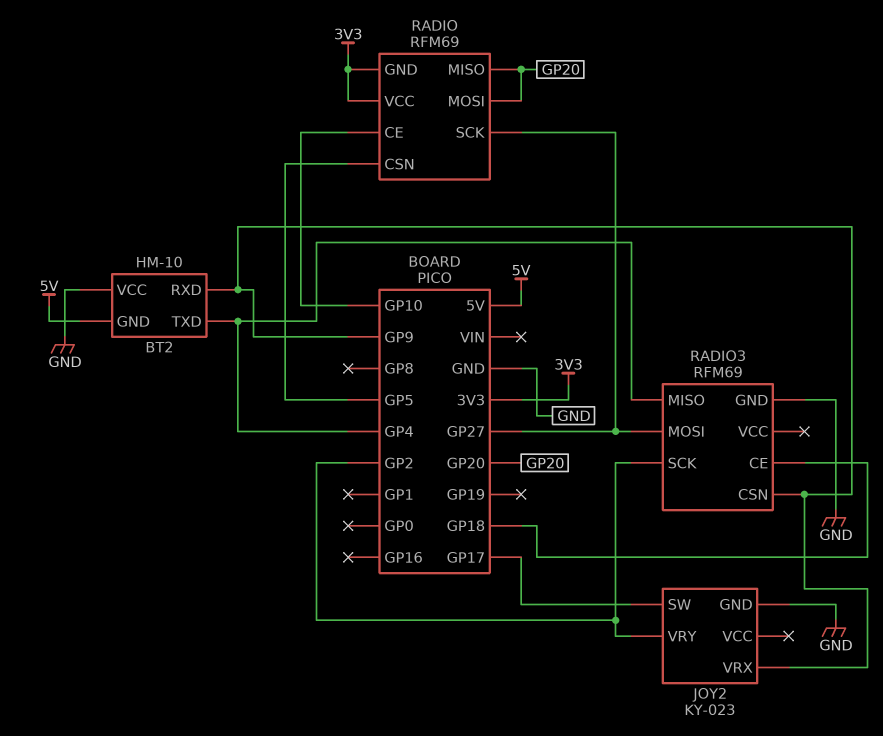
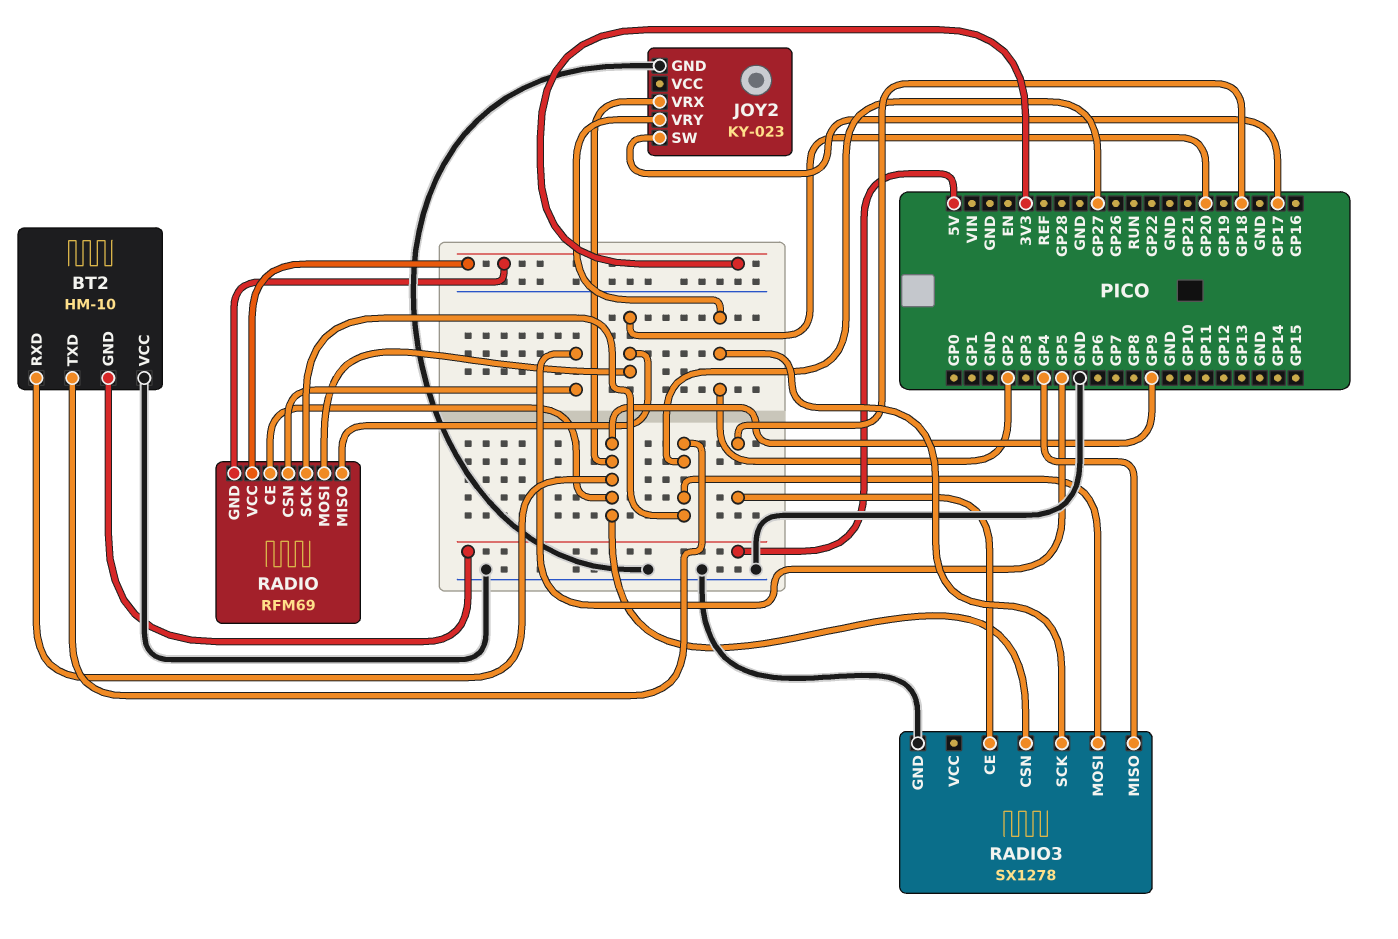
BT2 pin TXD: GP4 -> GP27
RADIO pin CE: GP10 -> GP9
RADIO3: RFM69 -> SX1278

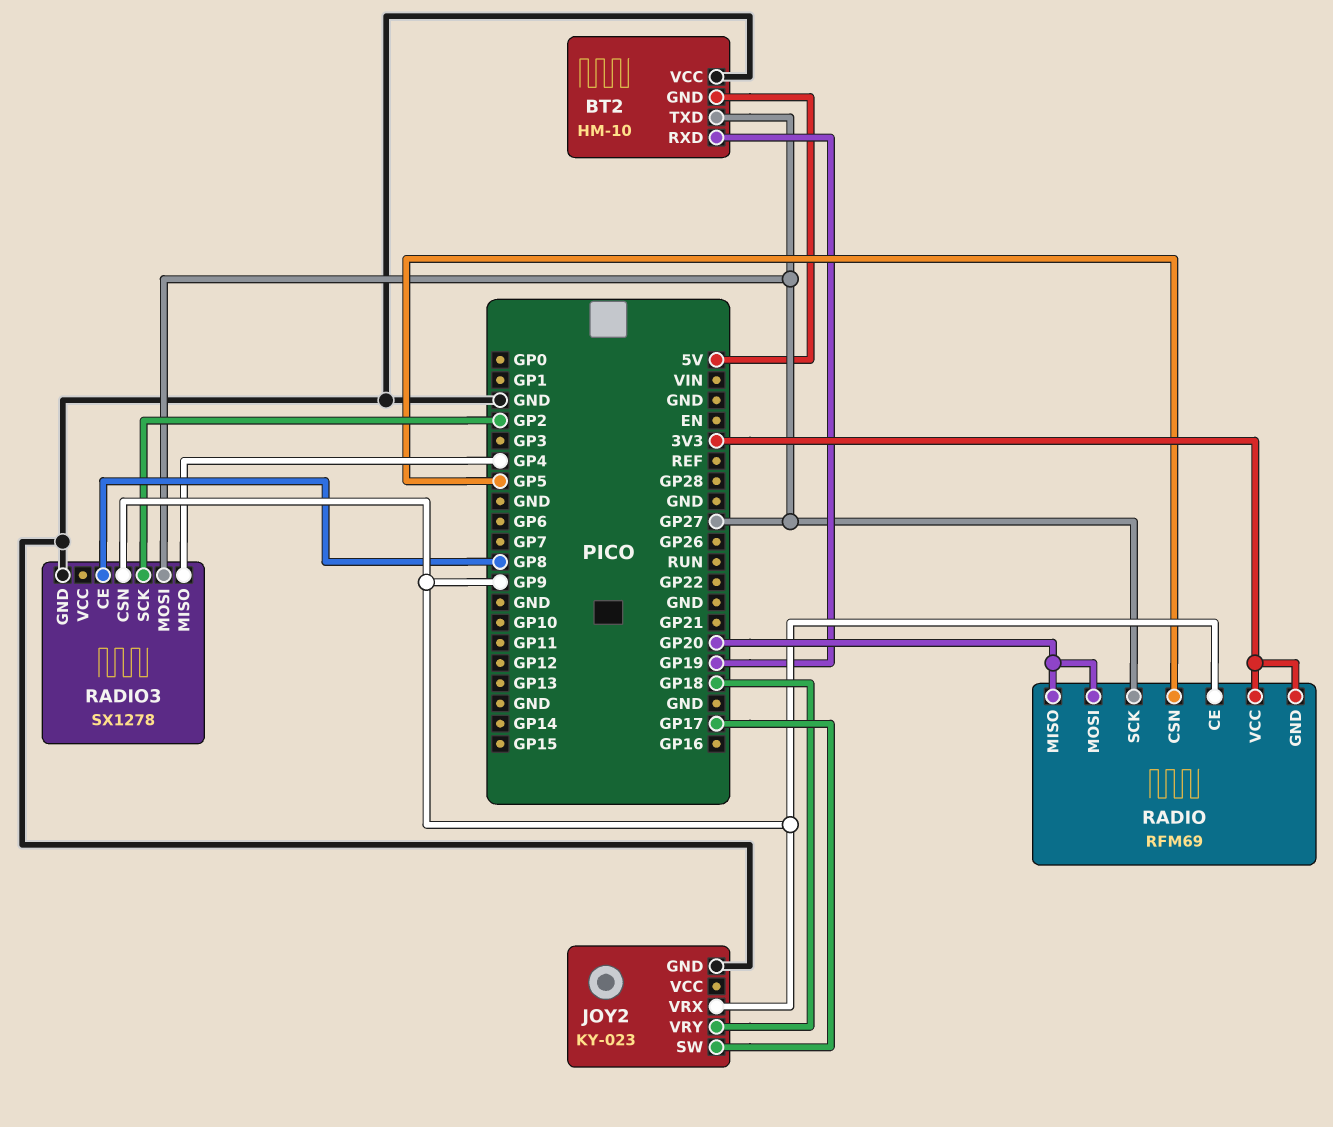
BT2 pin RXD: GP9 -> GP19
JOY2 pin VRY: GP2 -> GP18
RADIO3 pin CE: GP18 -> GP8

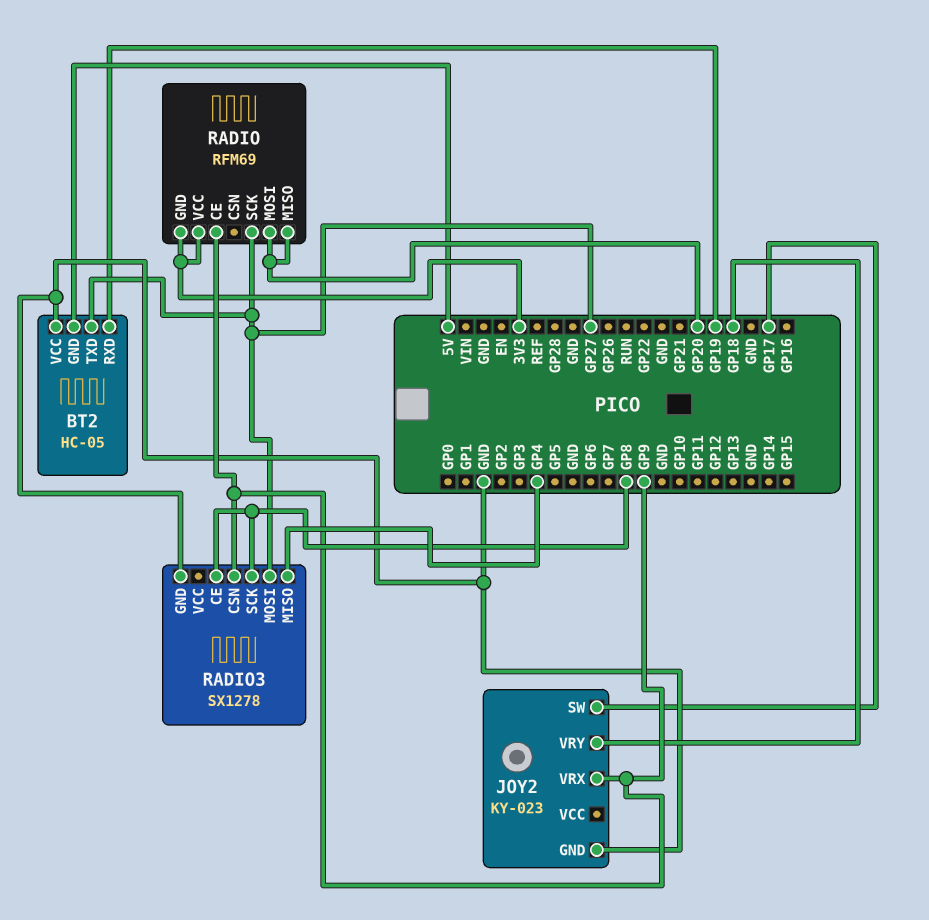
BT2: HM-10 -> HC-05
RADIO pin CSN: GP5 -> none
RADIO3 pin SCK: GP2 -> GP8

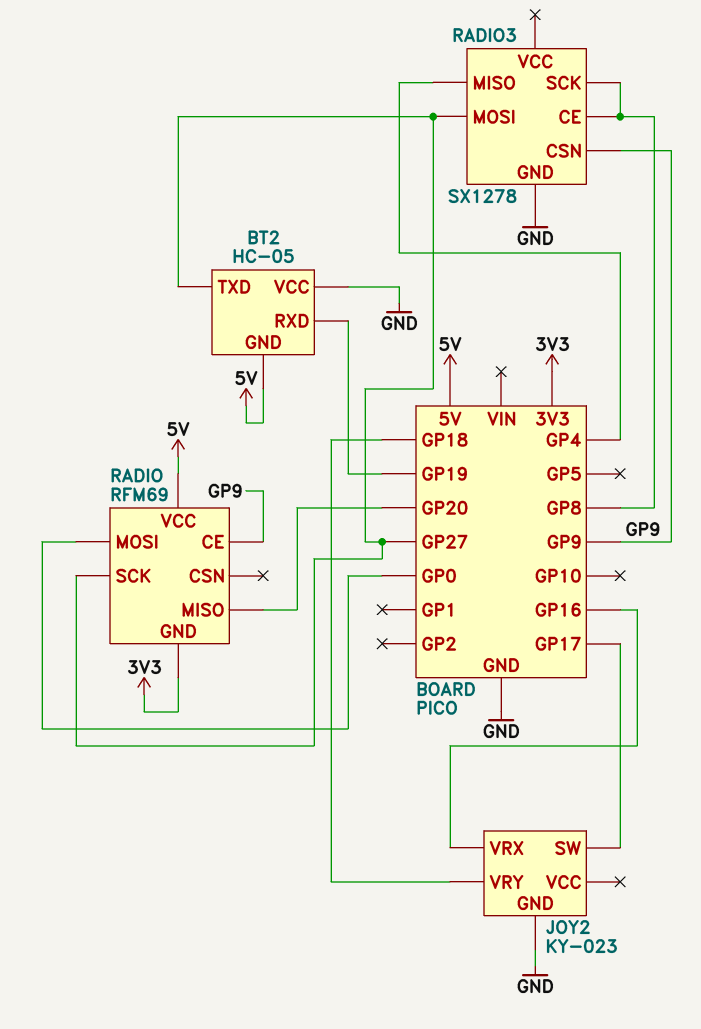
JOY2 pin VRX: GP9 -> GP16
RADIO pin MOSI: GP20 -> GP0
RADIO pin VCC: 3V3 -> 5V

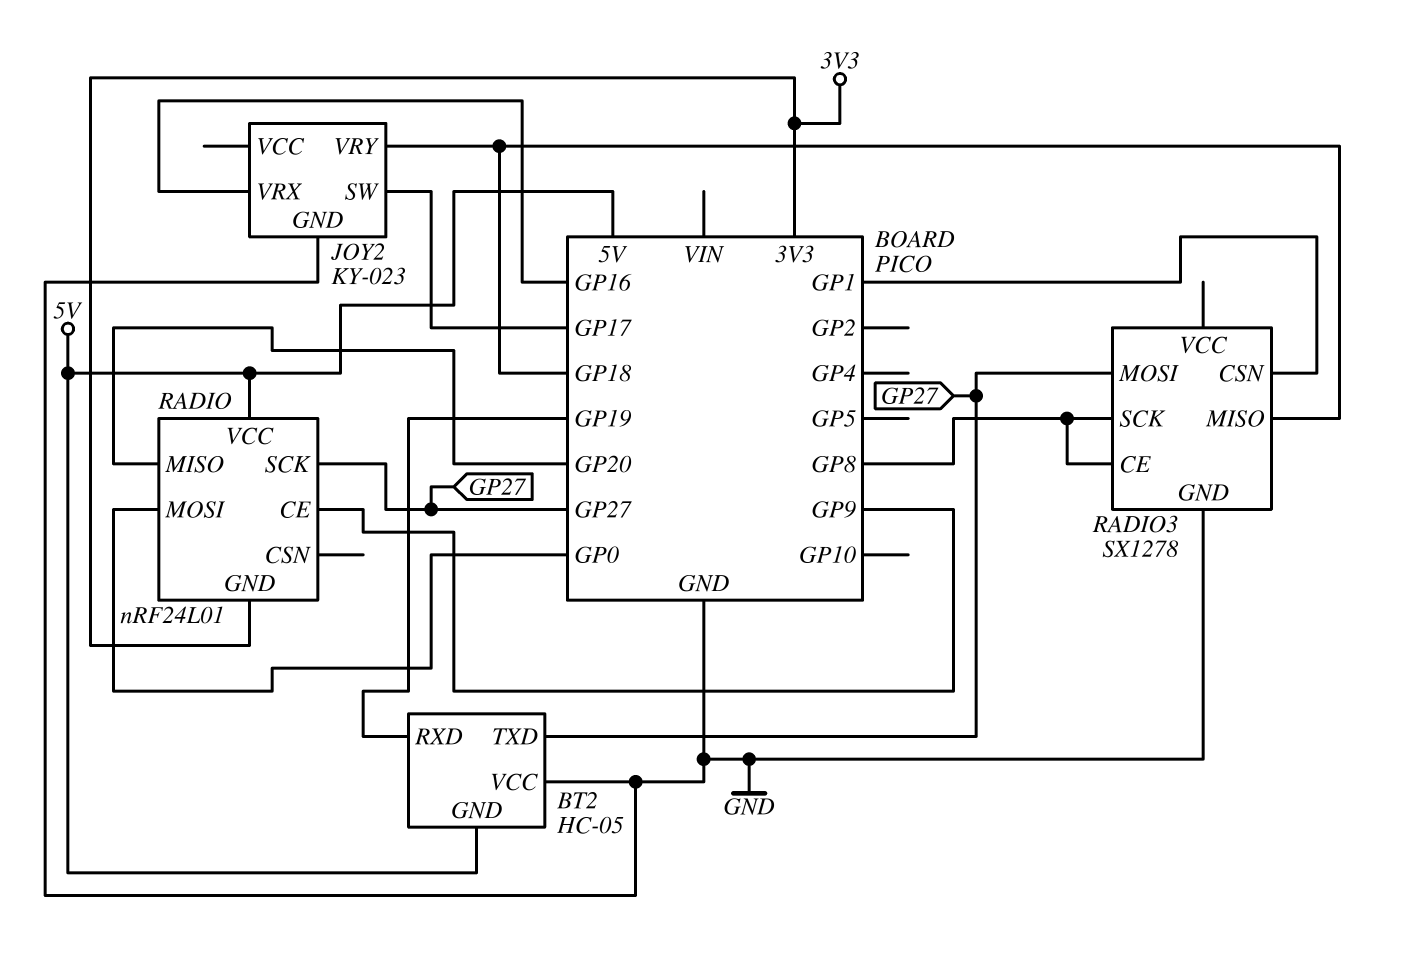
RADIO: RFM69 -> nRF24L01
RADIO3 pin CSN: GP9 -> GP1
RADIO3 pin MISO: GP4 -> GP18

